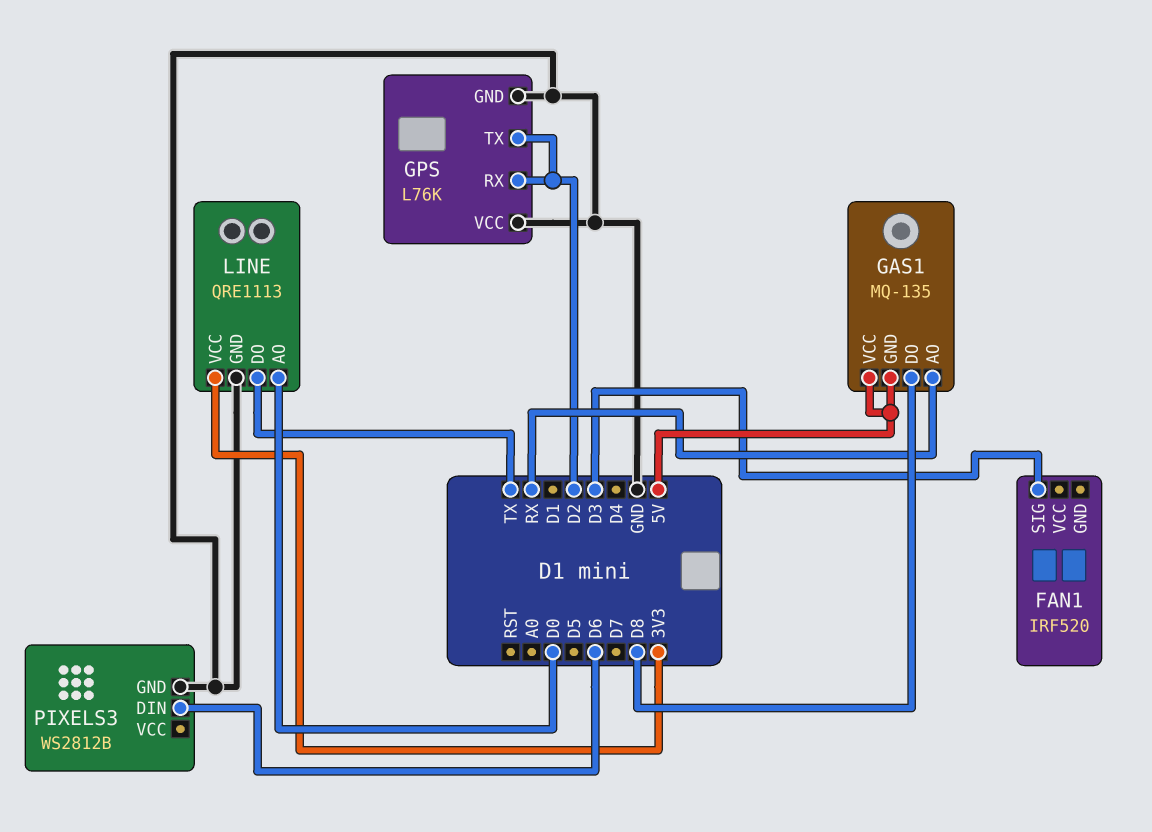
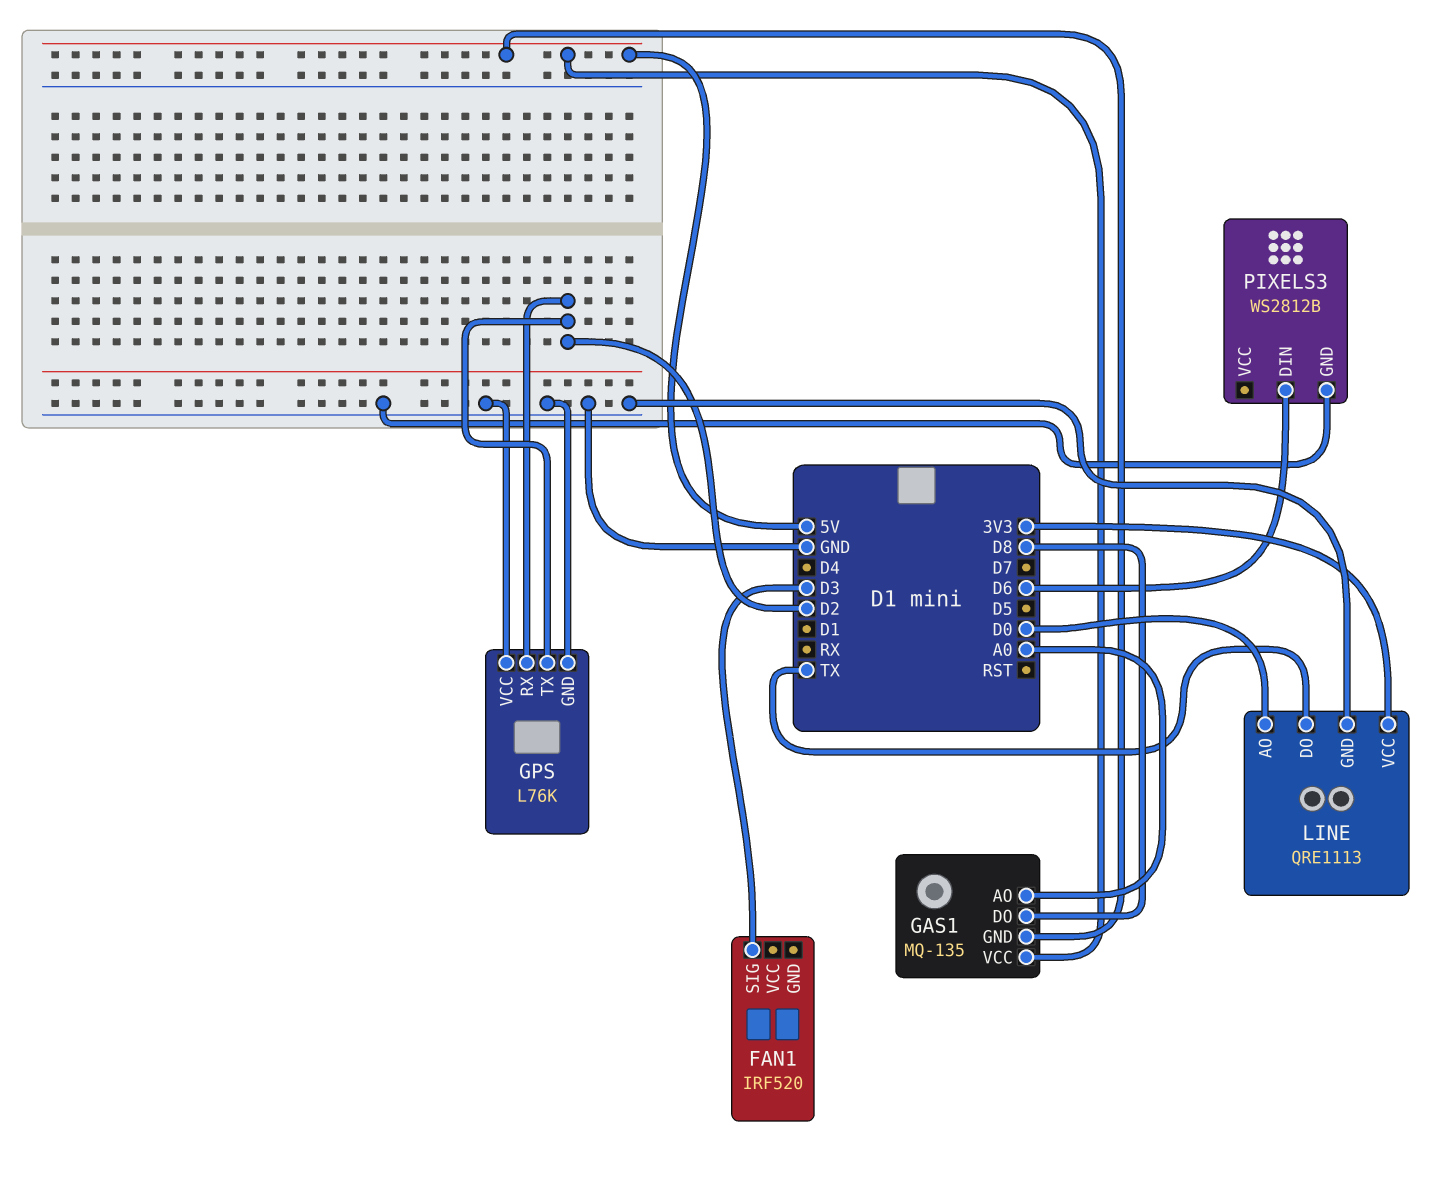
GAS1 pin AO: RX -> A0

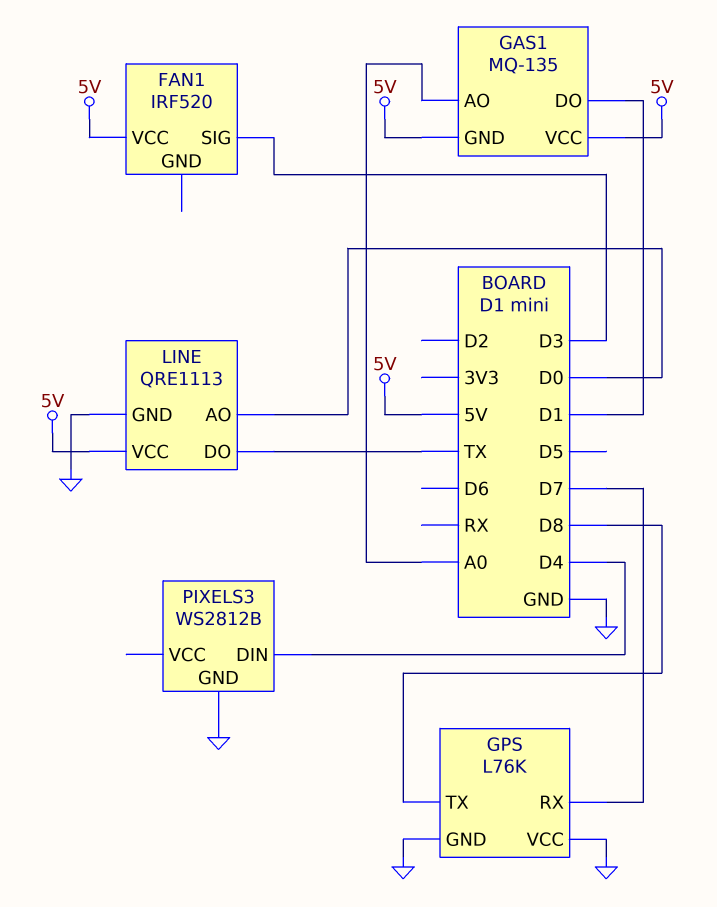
FAN1 pin VCC: none -> 5V
GAS1 pin DO: D8 -> D1
GPS pin RX: D2 -> D7
GPS pin TX: D2 -> D8
LINE pin VCC: 3V3 -> 5V
PIXELS3 pin DIN: D6 -> D4

